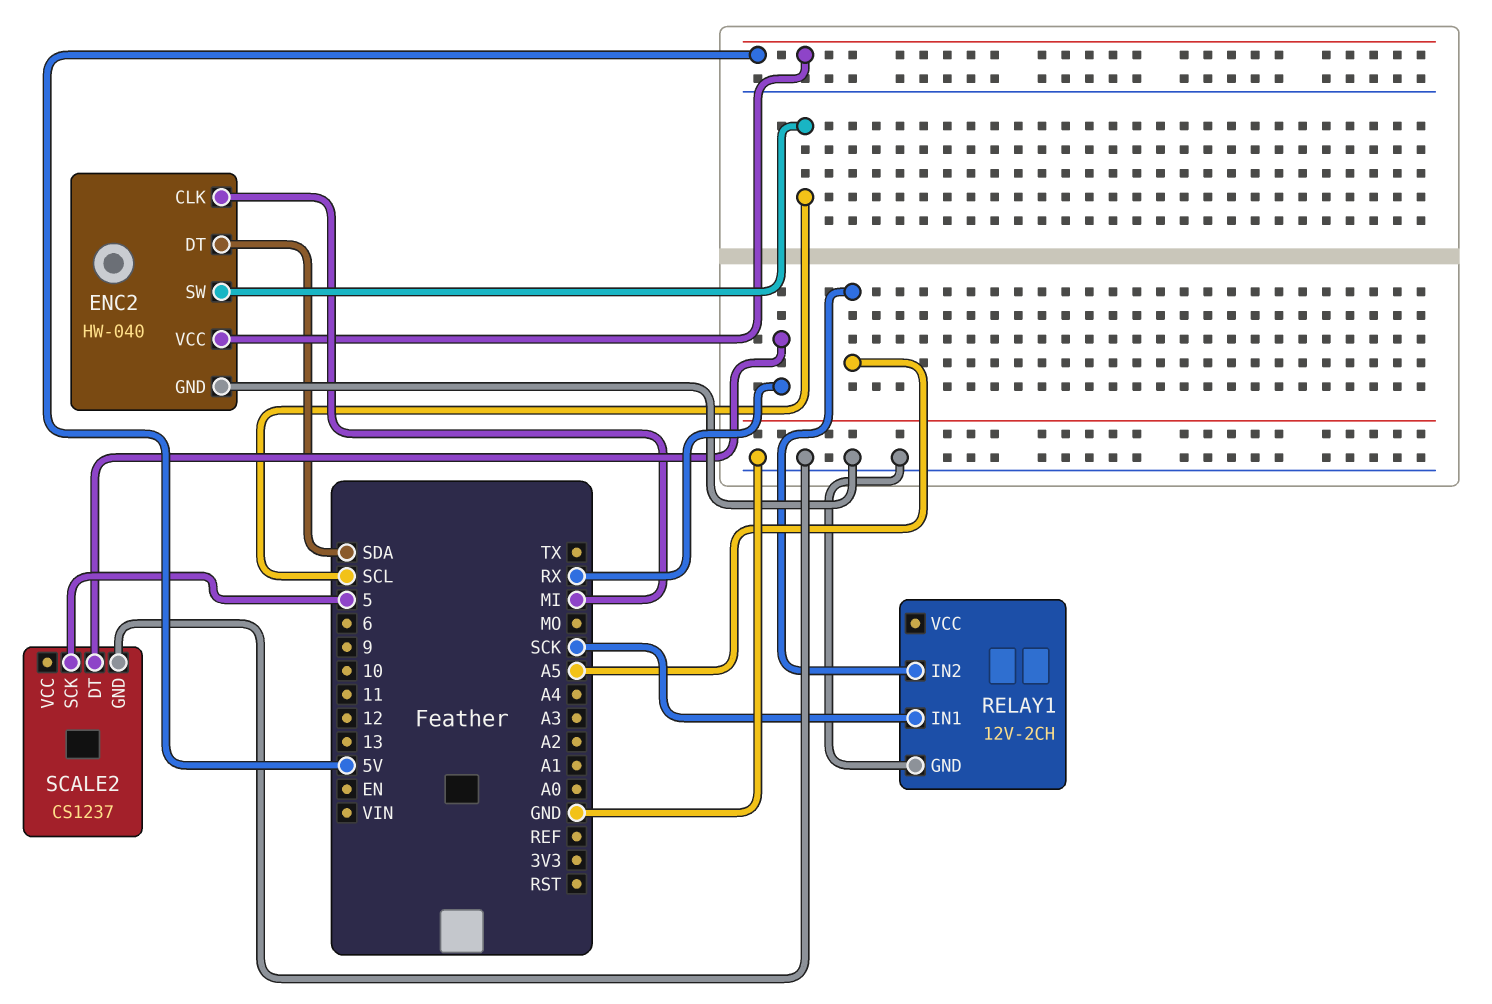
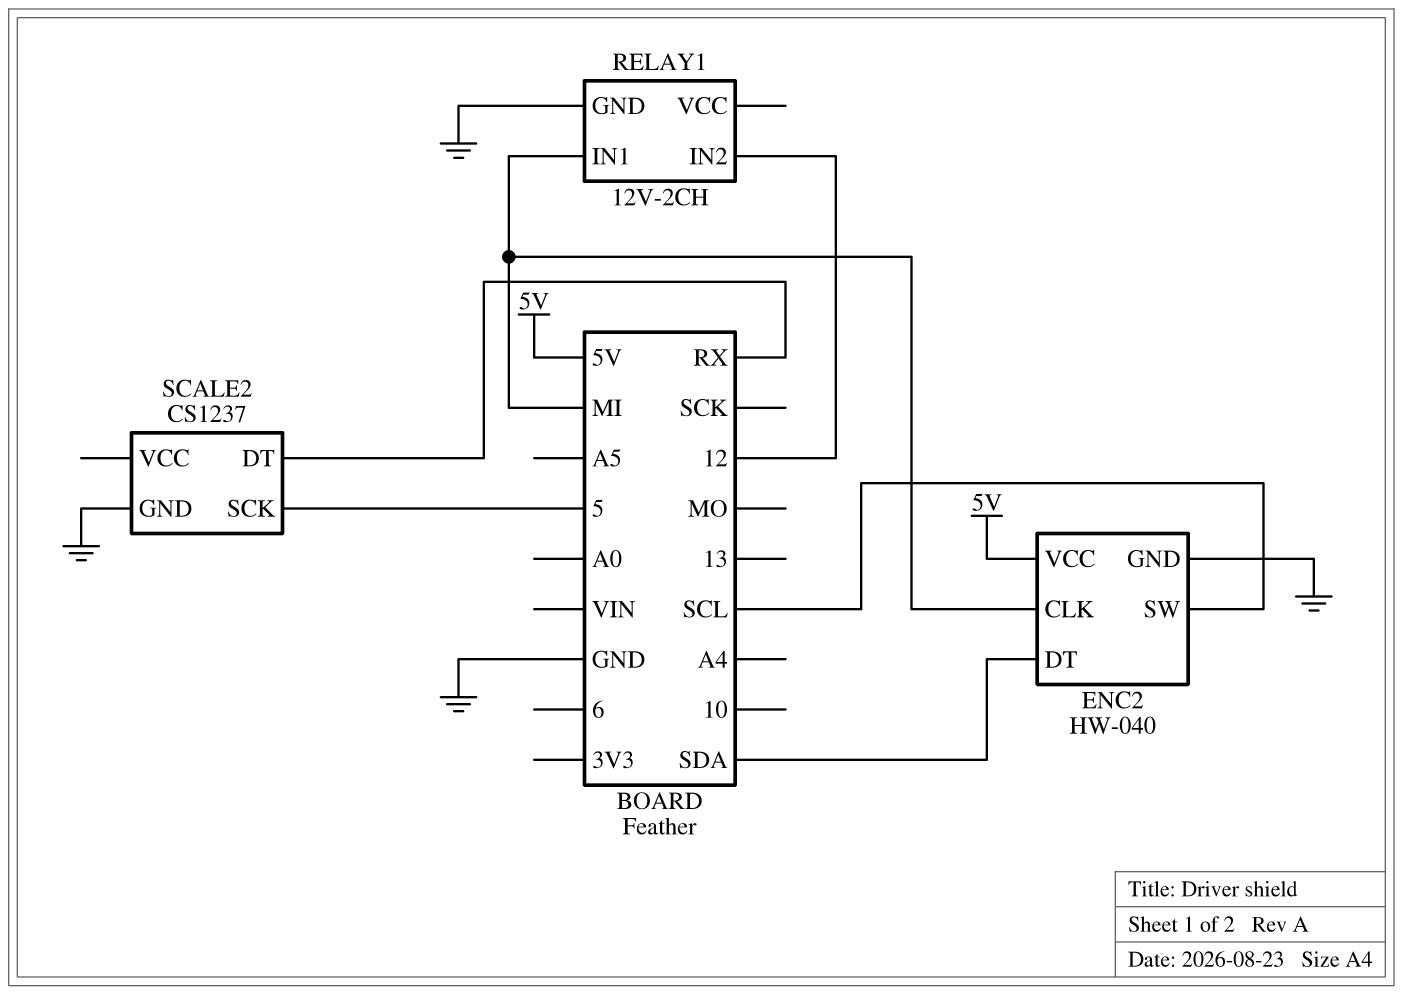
RELAY1 pin IN1: SCK -> MI
RELAY1 pin IN2: A5 -> 12

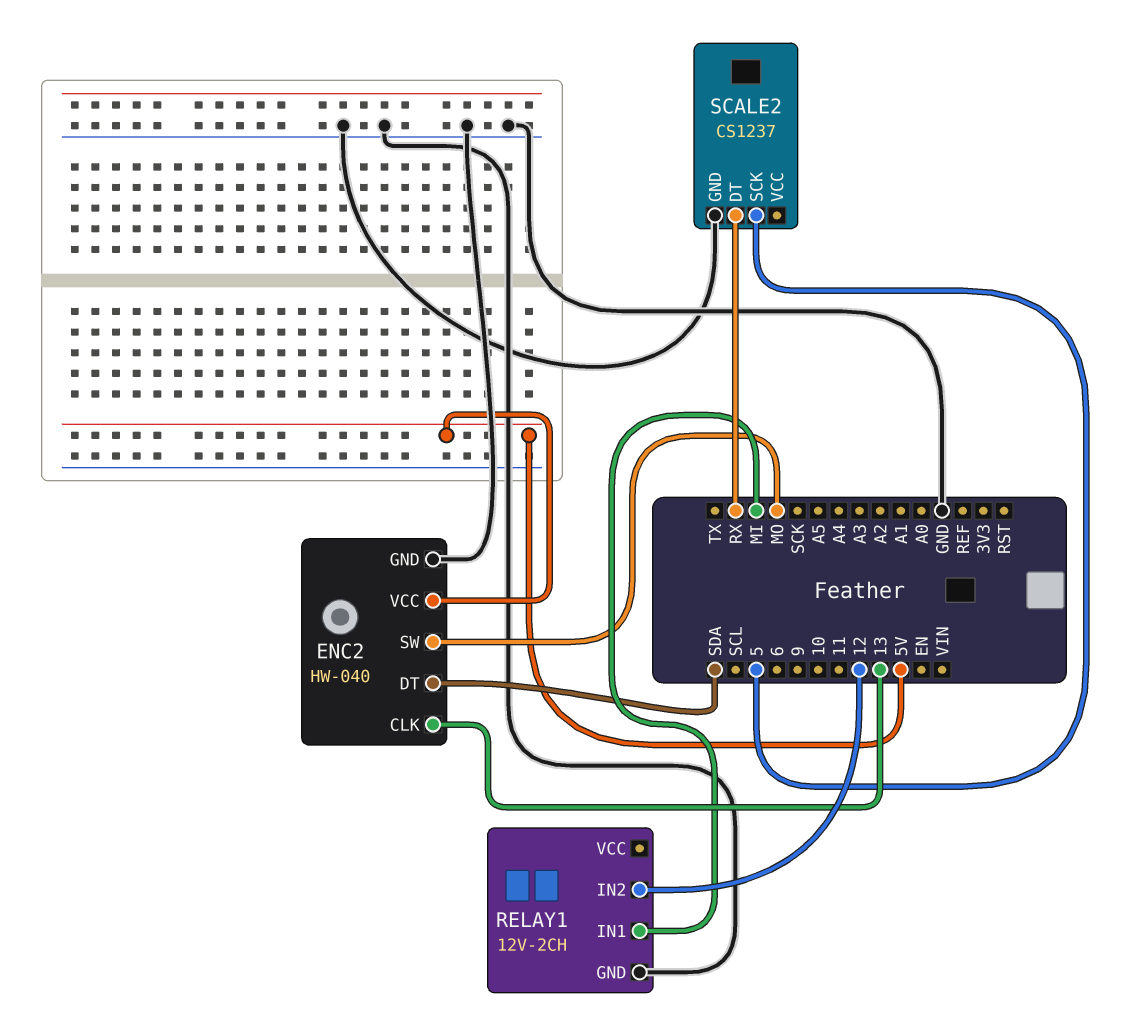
ENC2 pin CLK: MI -> 13
ENC2 pin SW: SCL -> MO

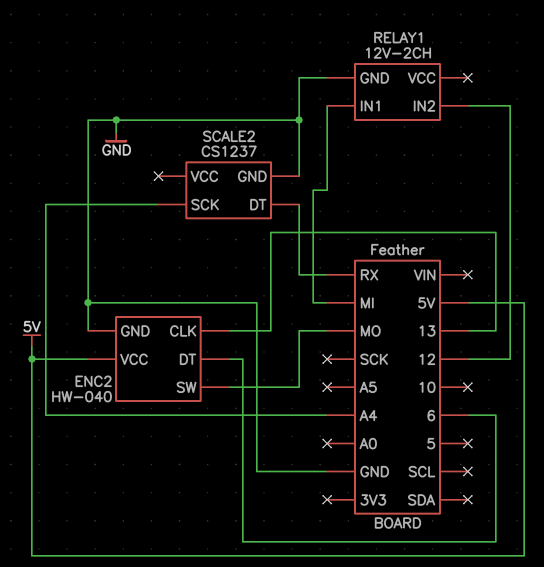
ENC2 pin DT: SDA -> 6
SCALE2 pin SCK: 5 -> A4

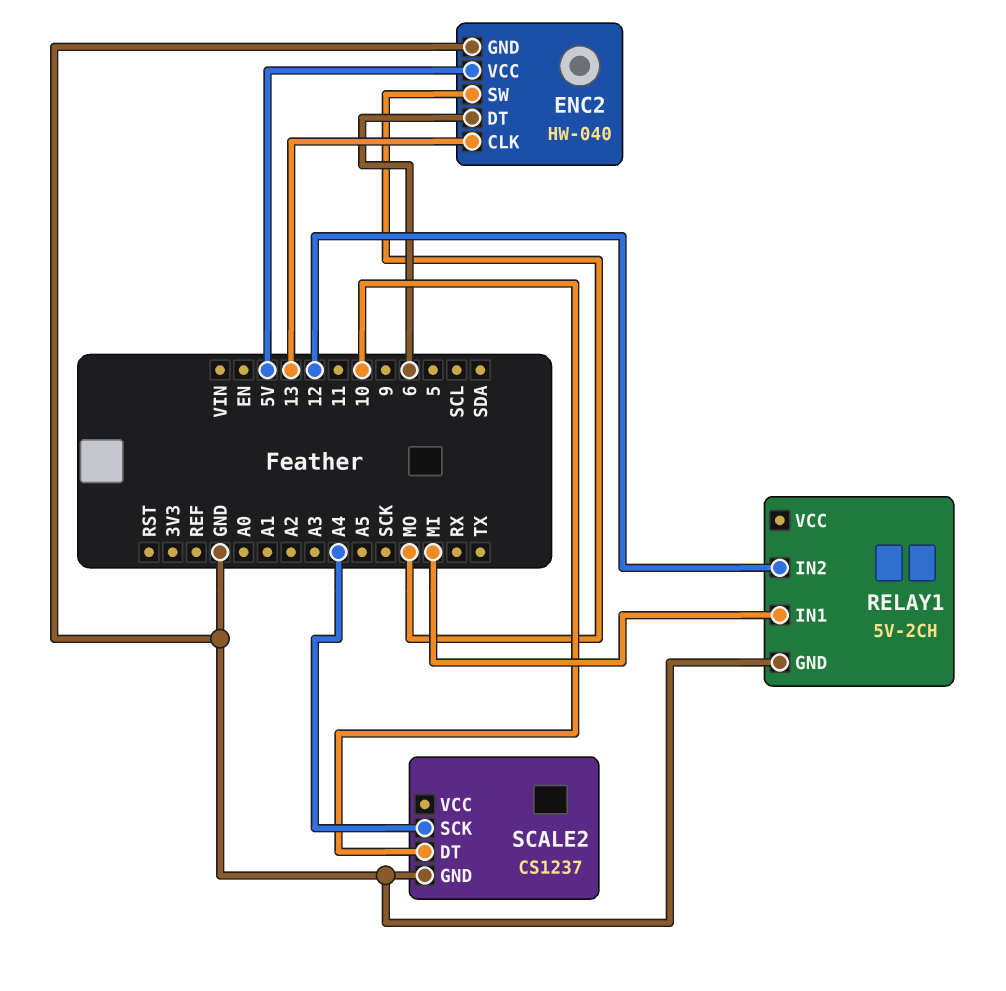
RELAY1: 12V-2CH -> 5V-2CH
SCALE2 pin DT: RX -> 10

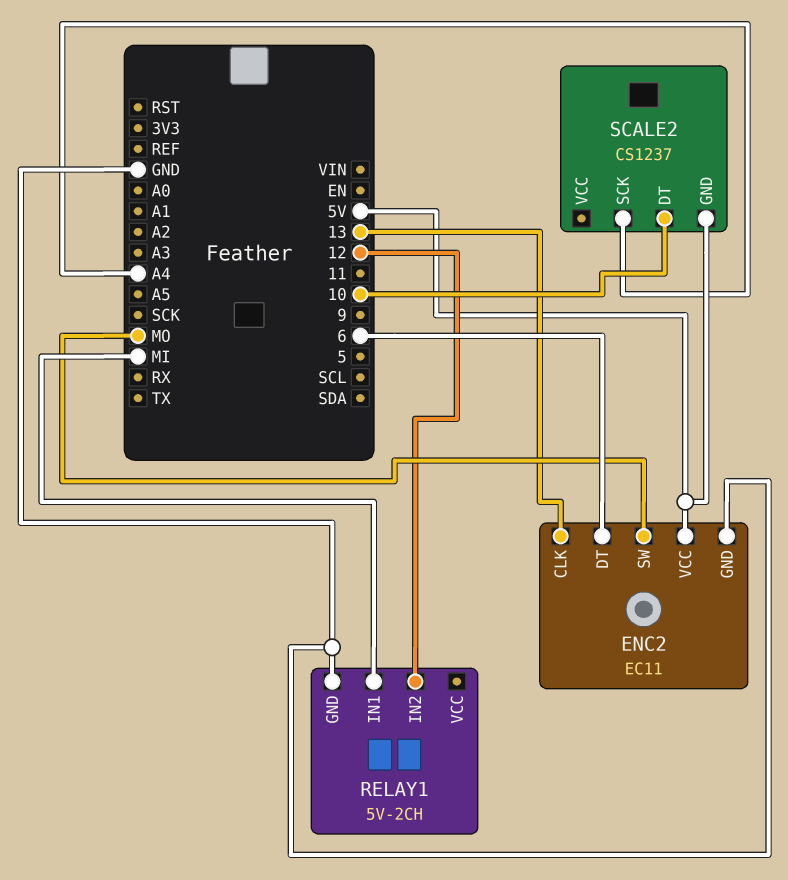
ENC2: HW-040 -> EC11
SCALE2 pin GND: GND -> 5V

